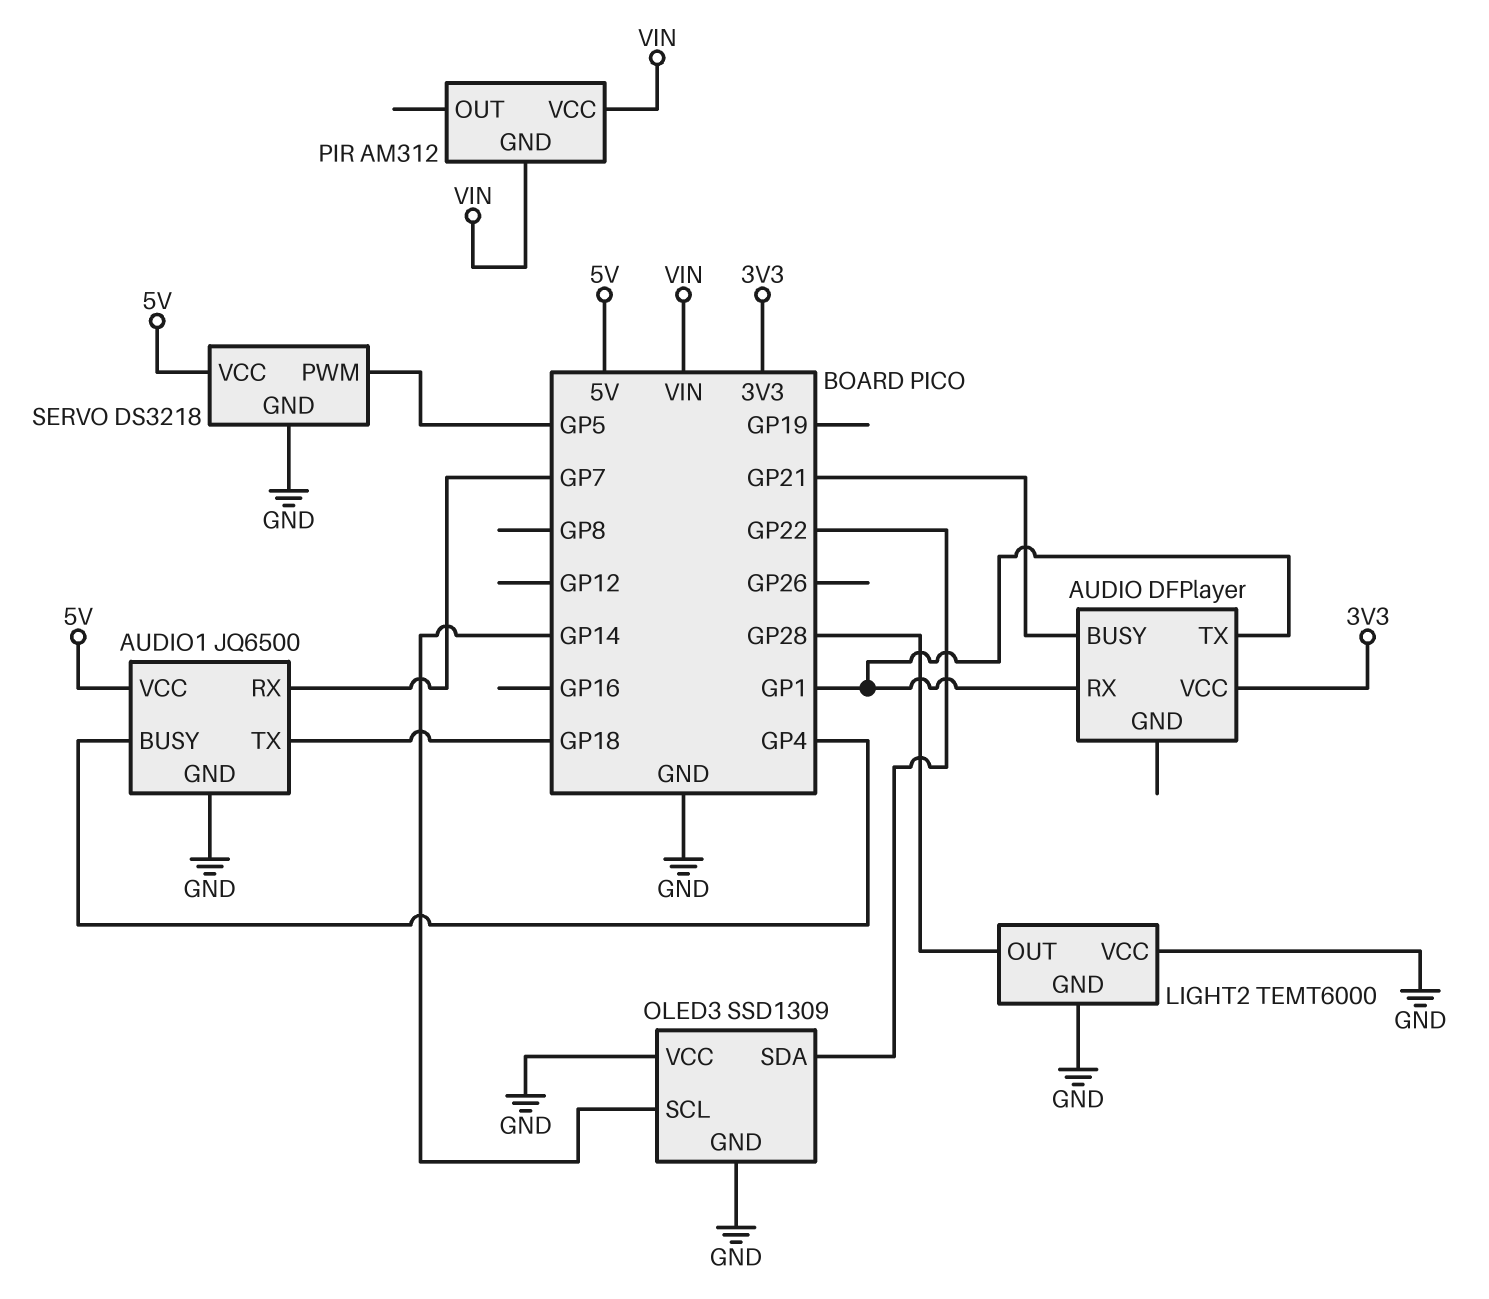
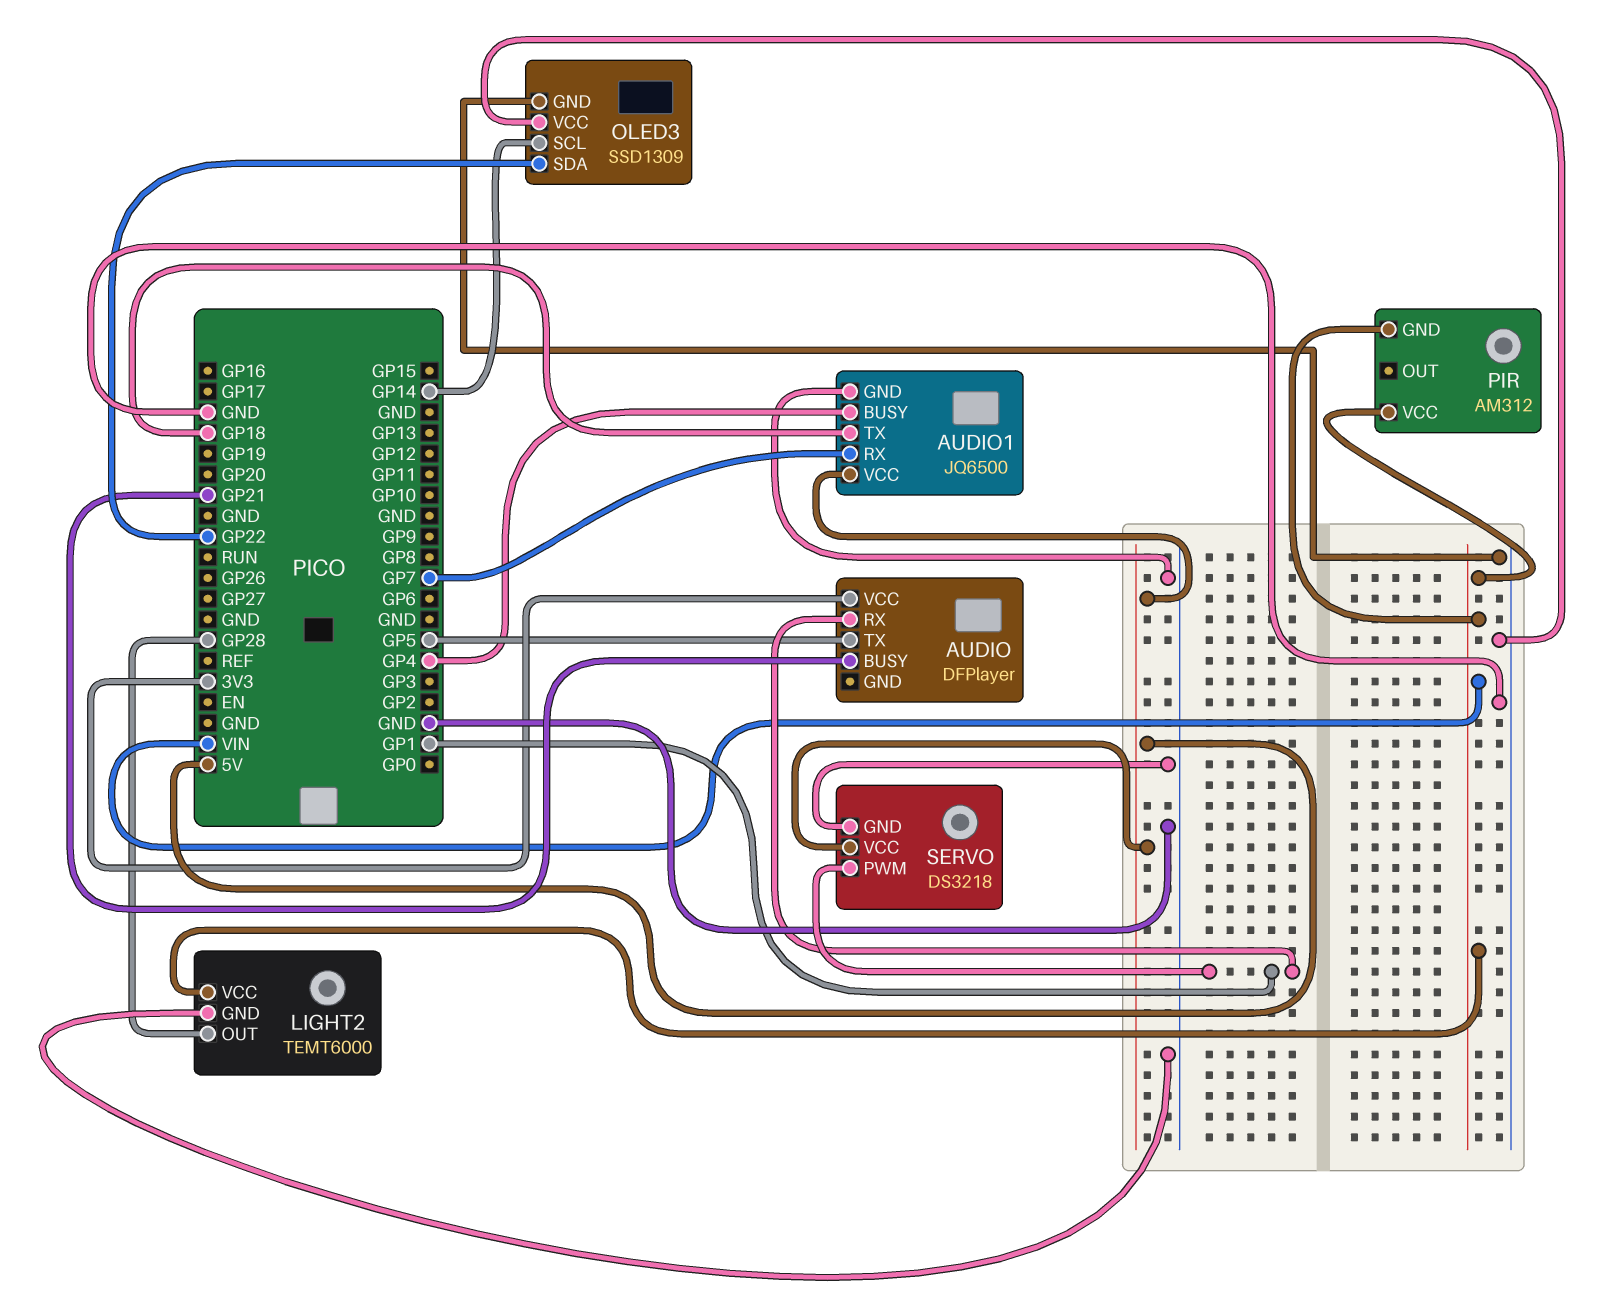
AUDIO pin TX: GP1 -> GP5
LIGHT2 pin VCC: GND -> VIN
SERVO pin PWM: GP5 -> GP1

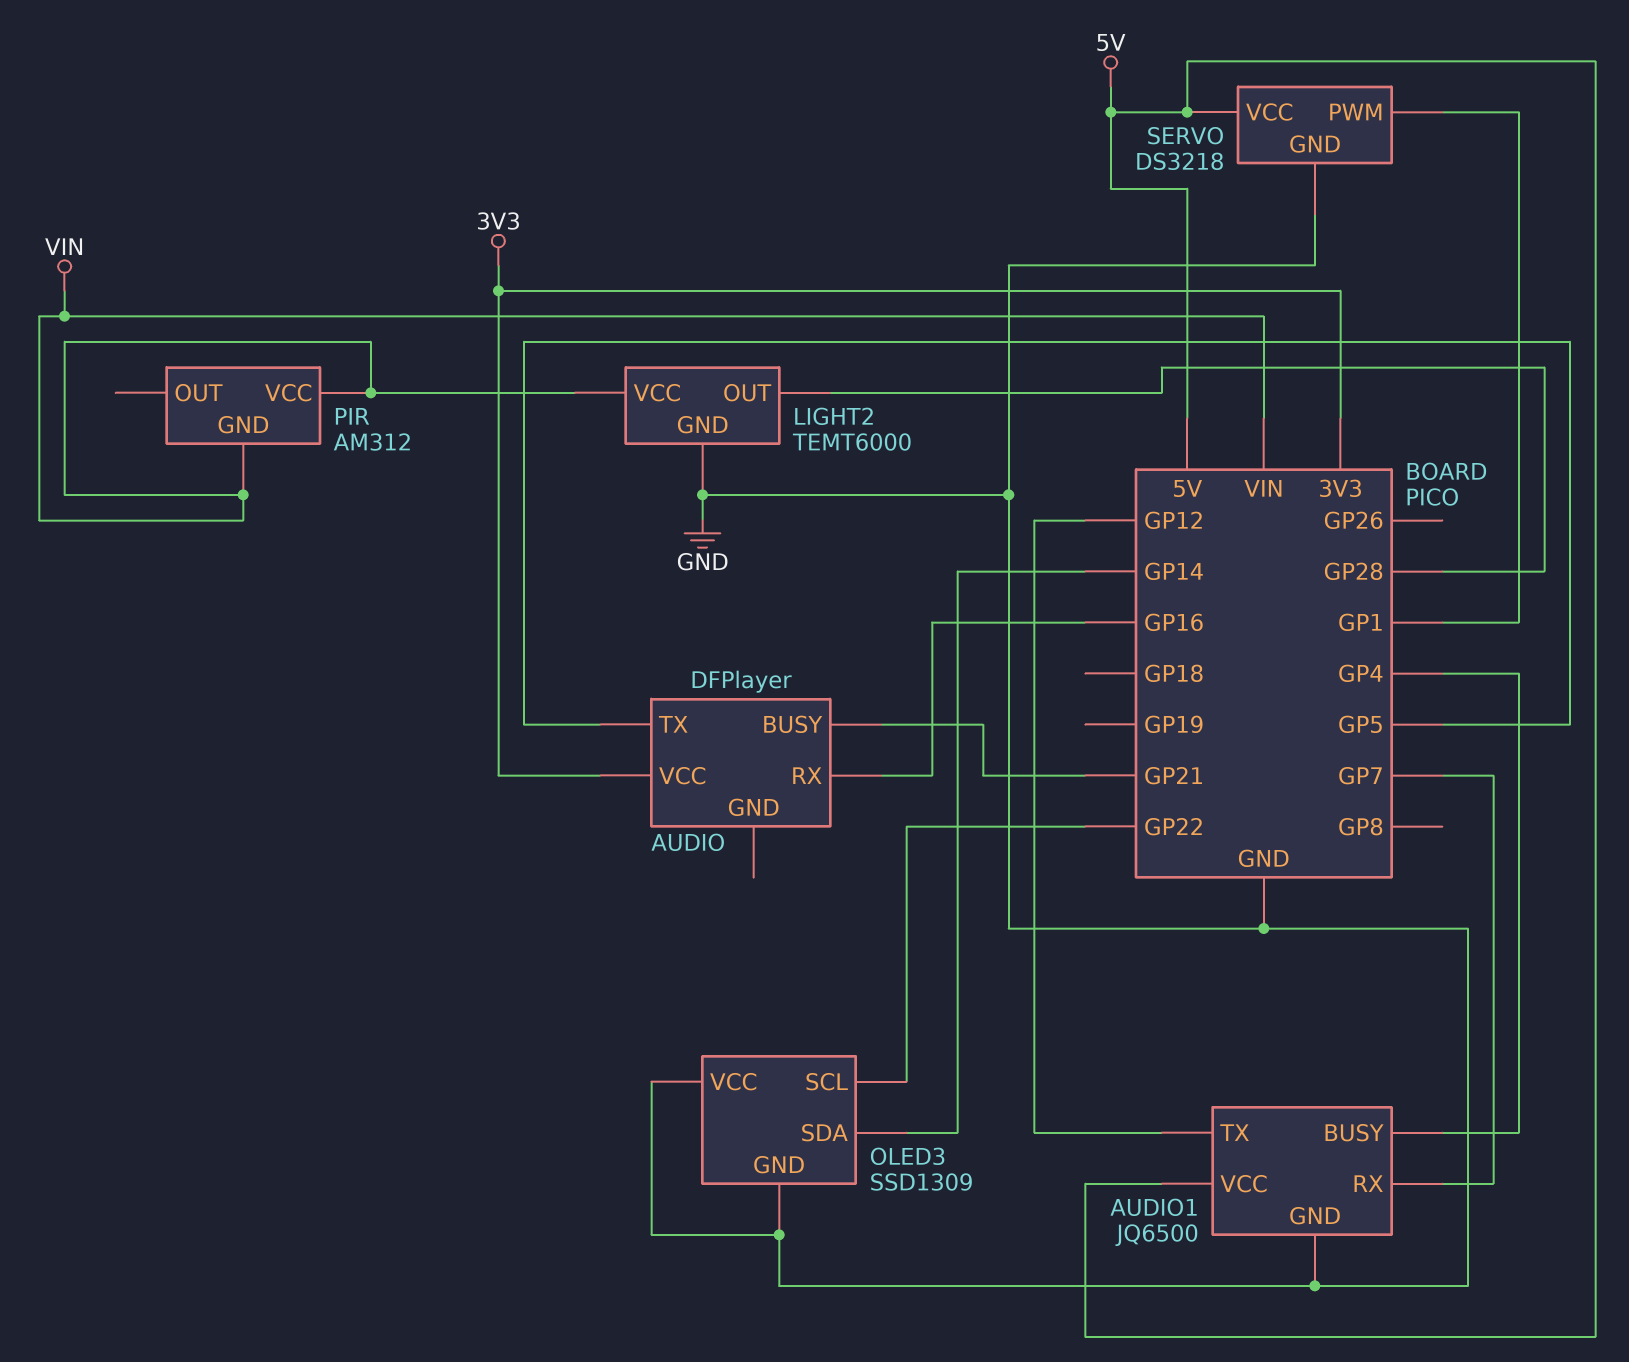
AUDIO pin RX: GP1 -> GP16
AUDIO1 pin TX: GP18 -> GP12
OLED3 pin SCL: GP14 -> GP22
OLED3 pin SDA: GP22 -> GP14

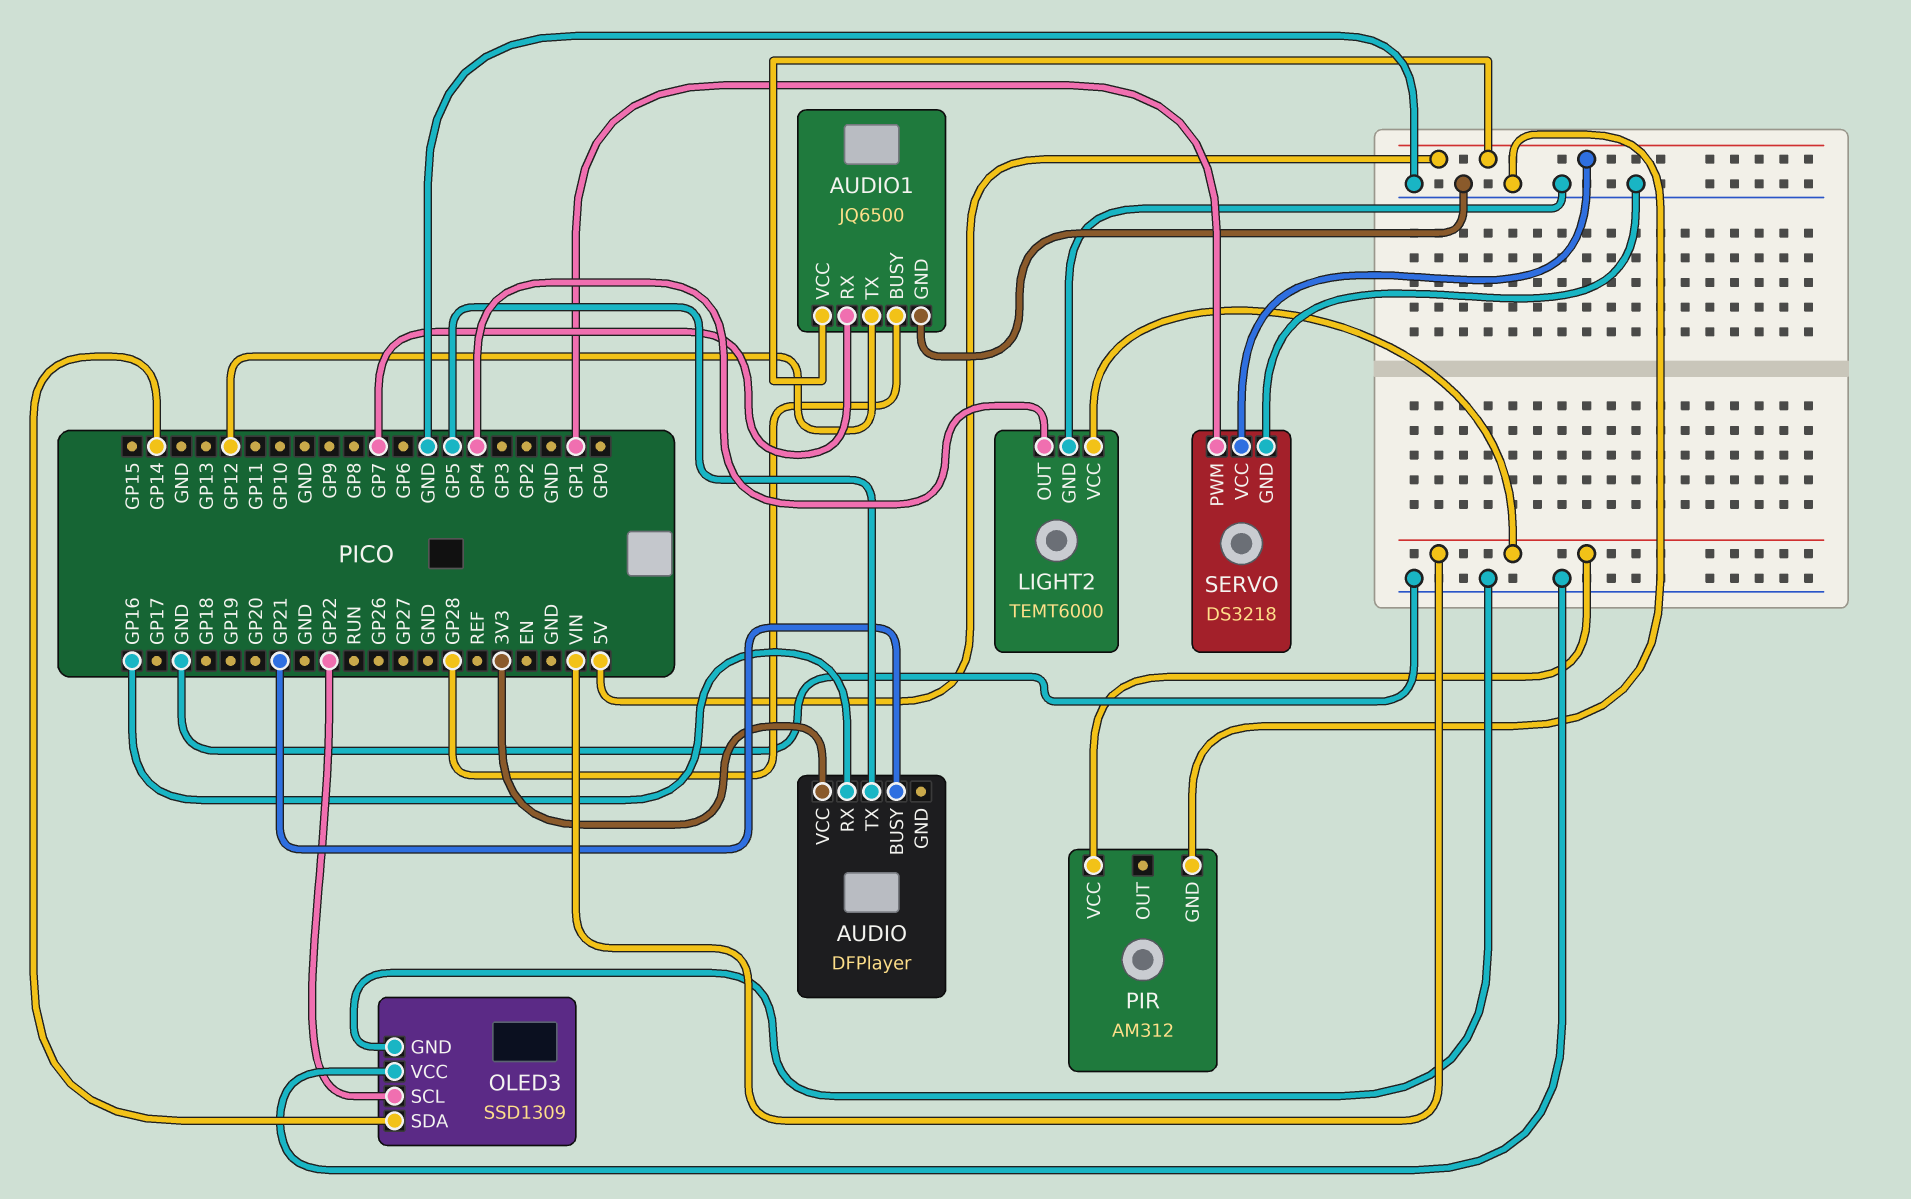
AUDIO1 pin BUSY: GP4 -> GP28
LIGHT2 pin OUT: GP28 -> GP4
PIR pin GND: VIN -> GND

